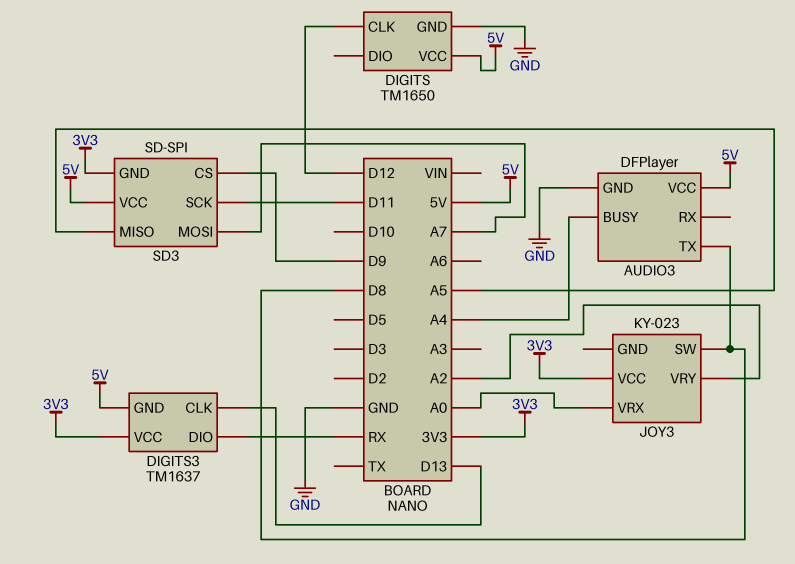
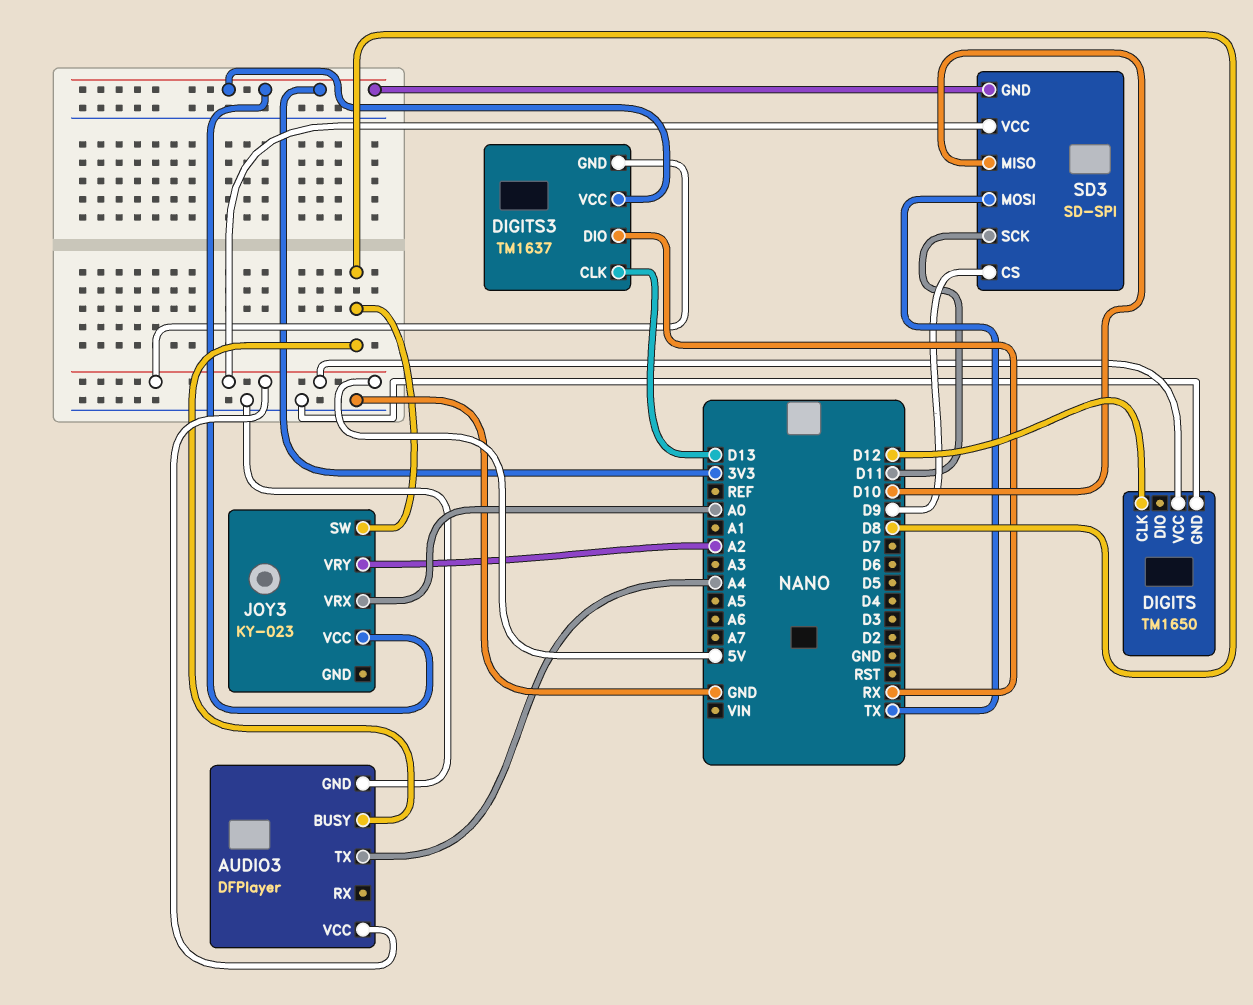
AUDIO3 pin BUSY: A4 -> D8
AUDIO3 pin TX: D8 -> A4
SD3 pin MISO: A5 -> D10
SD3 pin MOSI: A7 -> TX

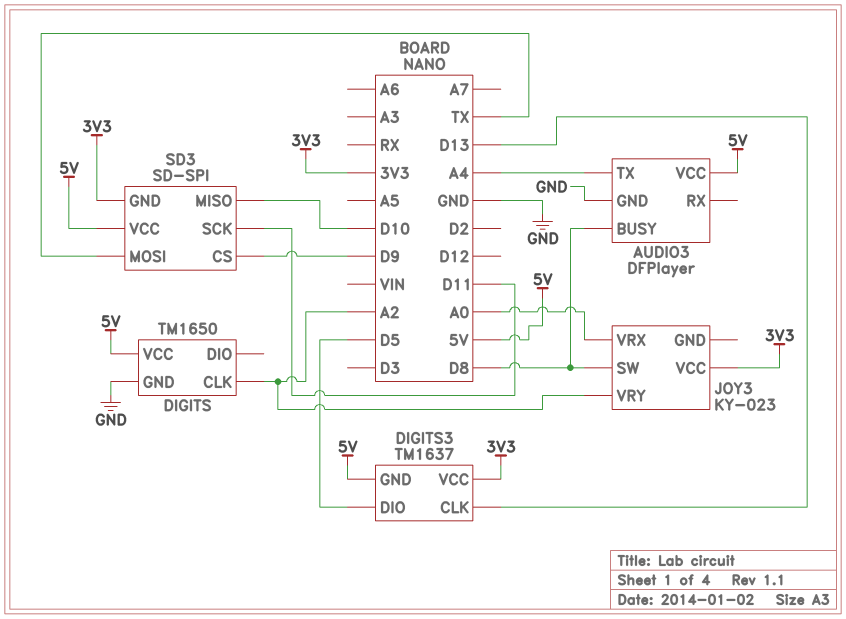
DIGITS pin CLK: D12 -> A2
DIGITS3 pin DIO: RX -> D5

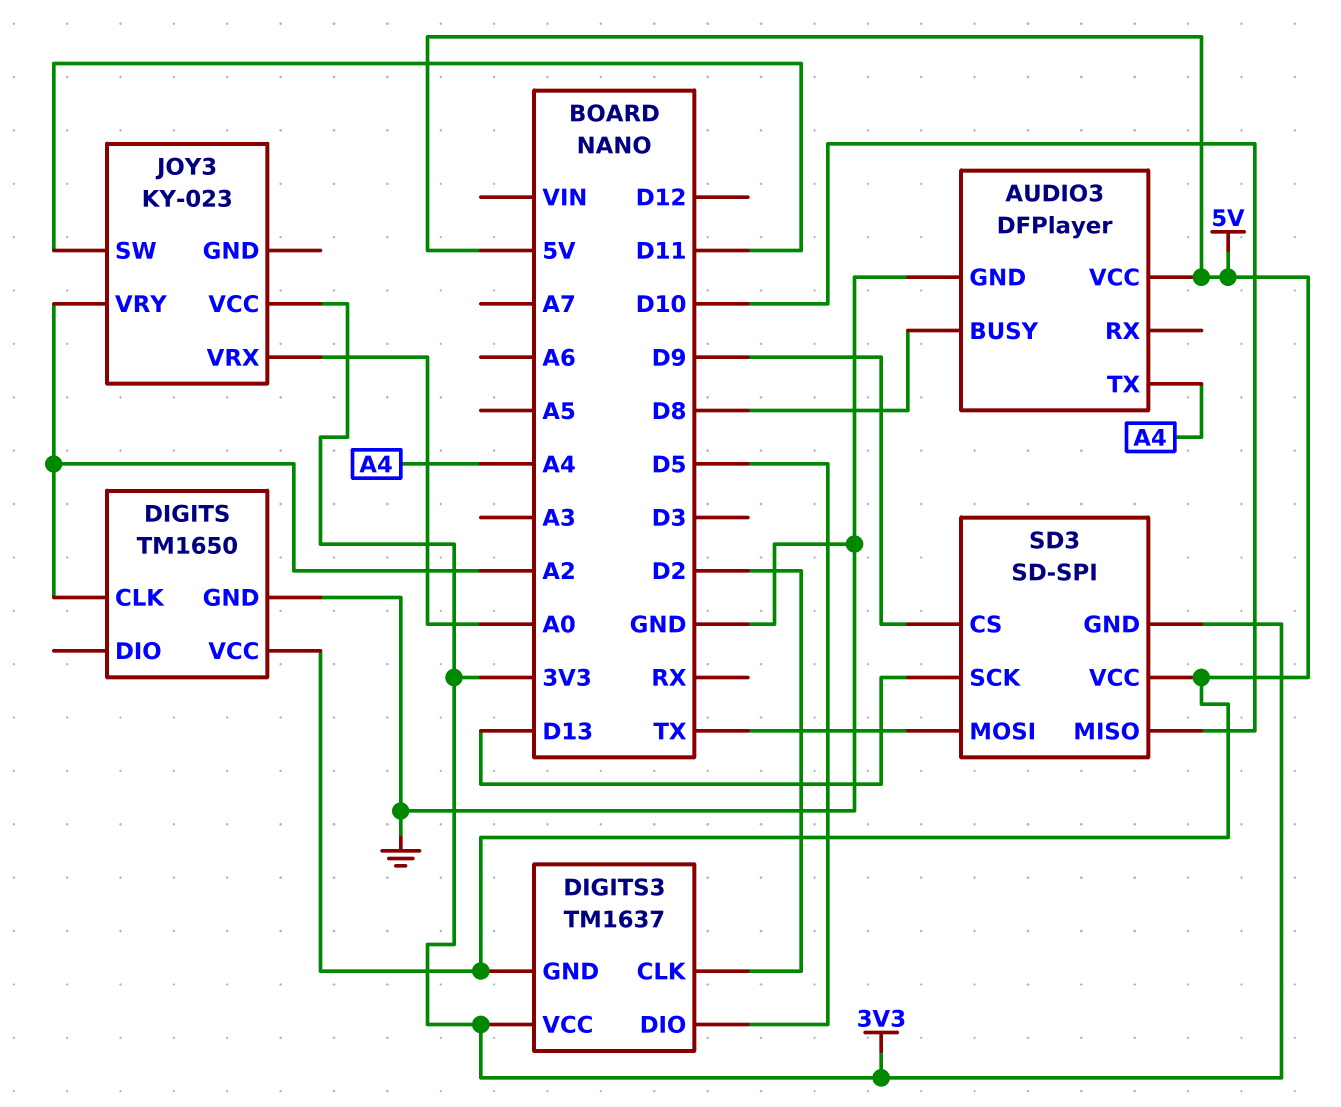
DIGITS3 pin CLK: D13 -> D2
JOY3 pin SW: D8 -> D11
SD3 pin SCK: D11 -> D13

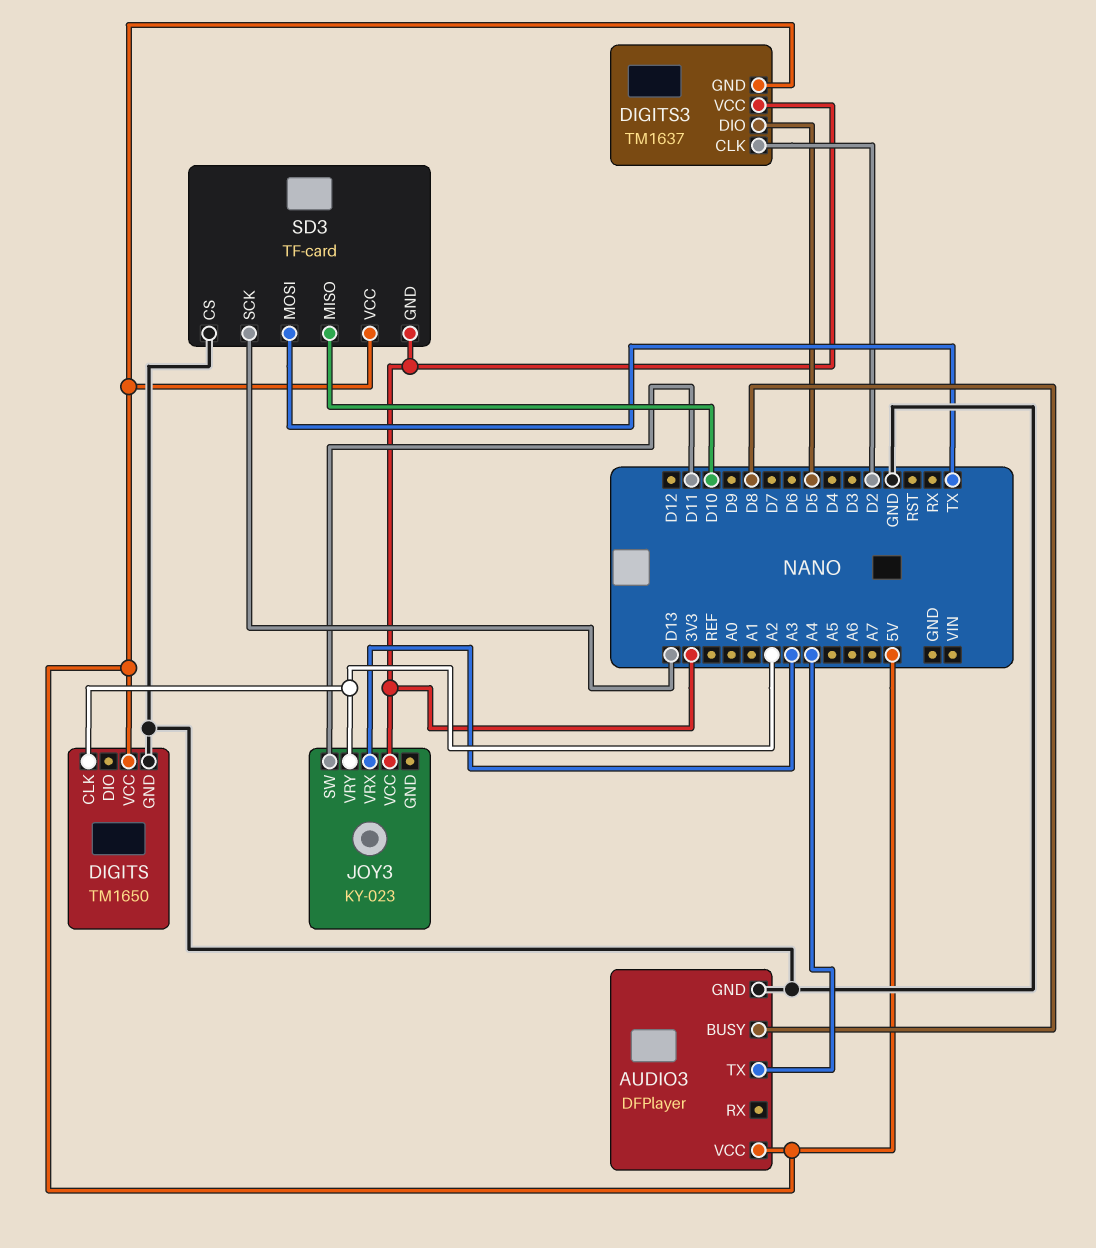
JOY3 pin VRX: A0 -> A3
SD3: SD-SPI -> TF-card
SD3 pin CS: D9 -> GND

